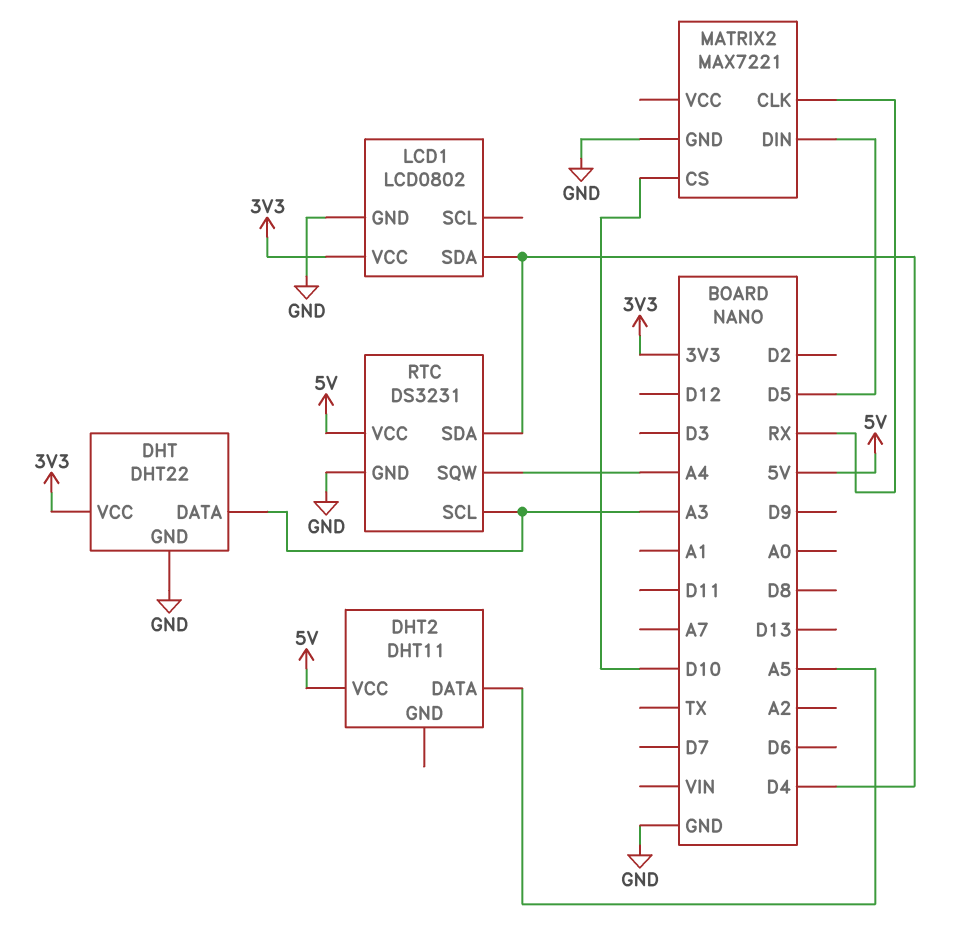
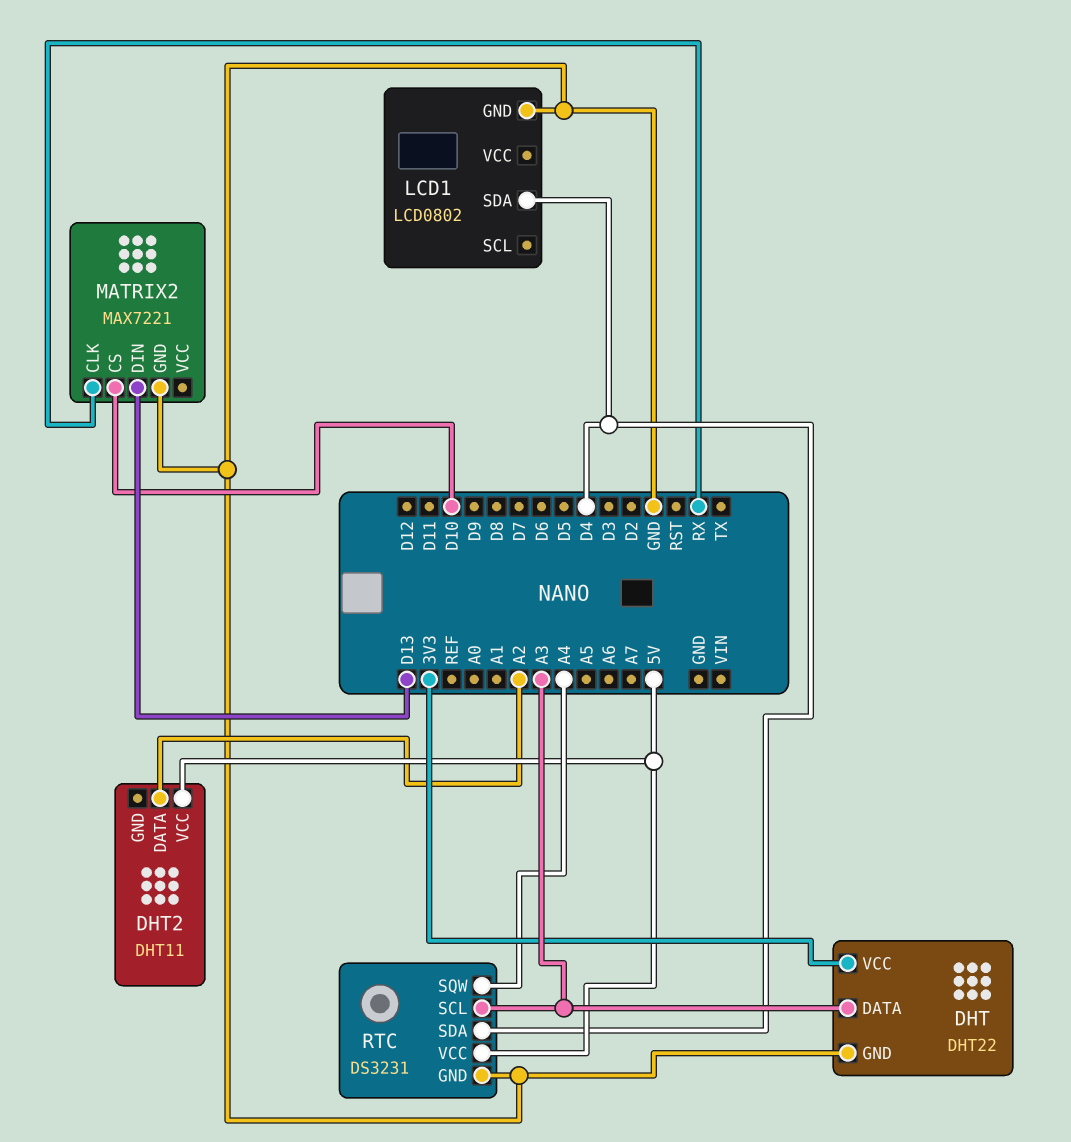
DHT2 pin DATA: A5 -> A2
LCD1 pin VCC: 3V3 -> none
MATRIX2 pin DIN: D5 -> D13

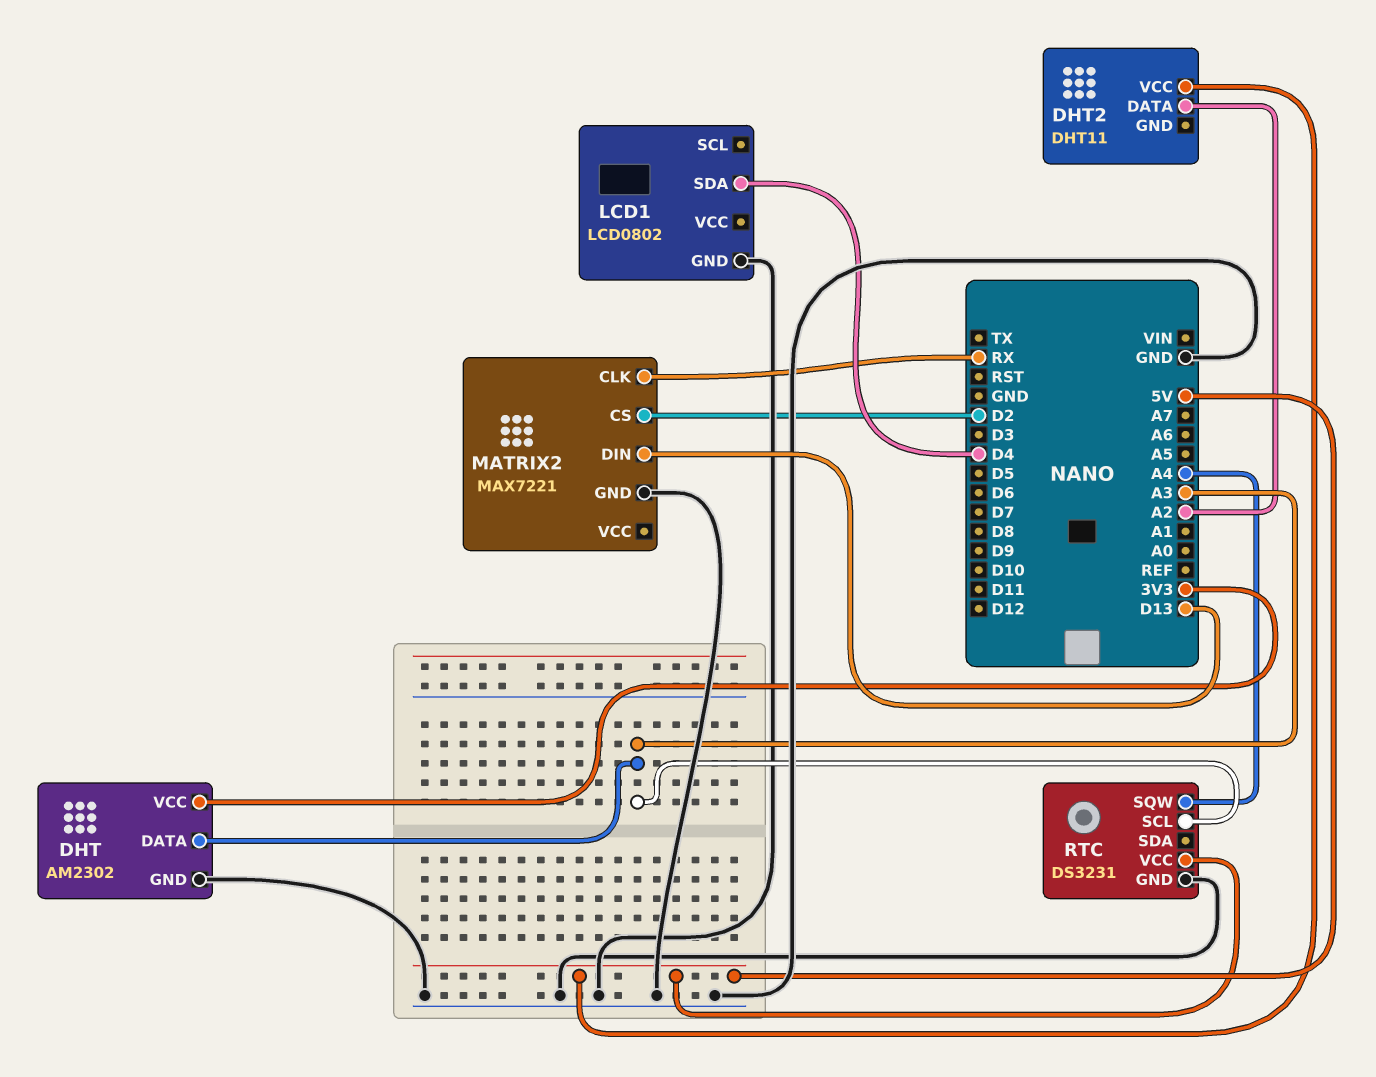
DHT: DHT22 -> AM2302
MATRIX2 pin CS: D10 -> D2
RTC pin SDA: D4 -> none

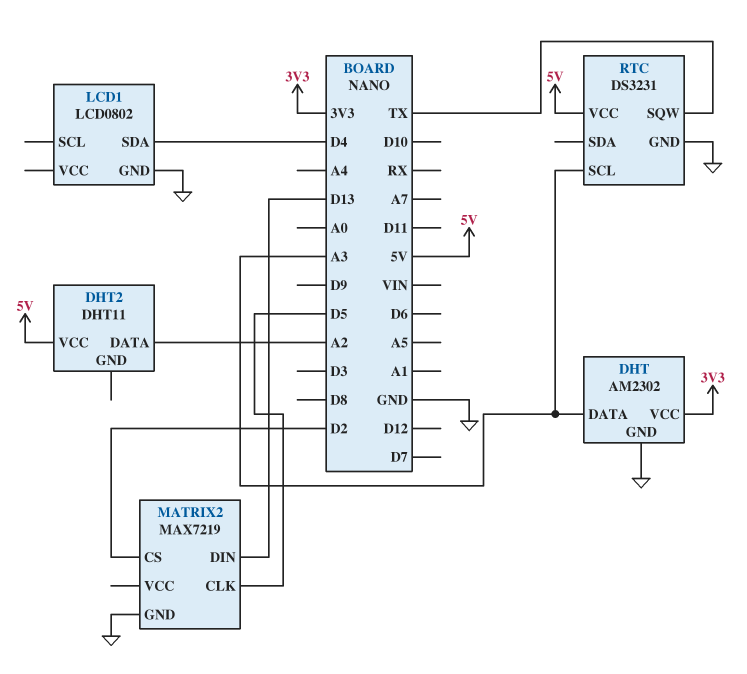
MATRIX2: MAX7221 -> MAX7219
MATRIX2 pin CLK: RX -> D5
RTC pin SQW: A4 -> TX

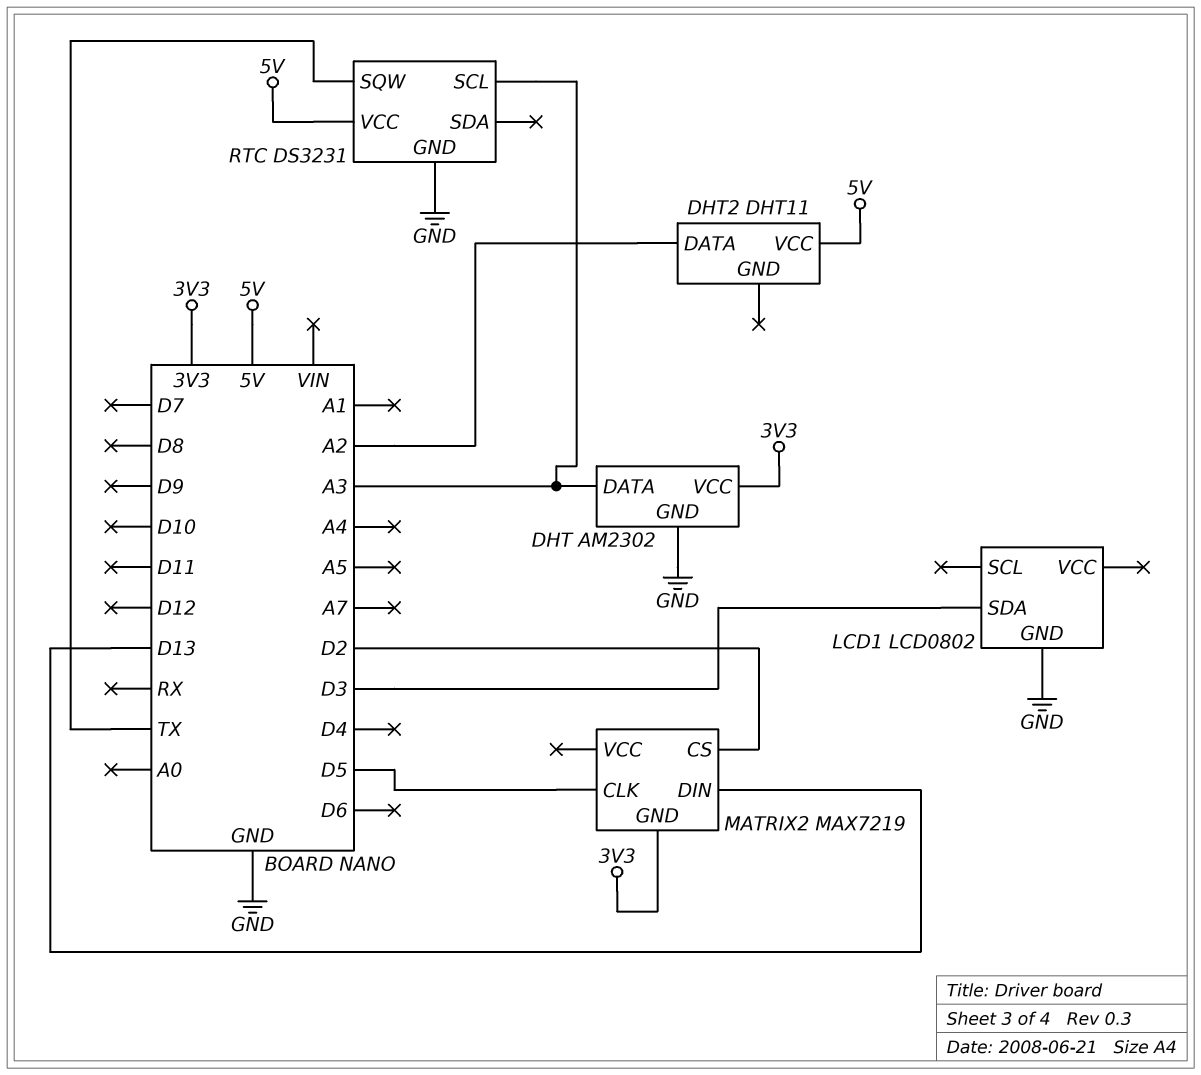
LCD1 pin SDA: D4 -> D3
MATRIX2 pin GND: GND -> 3V3

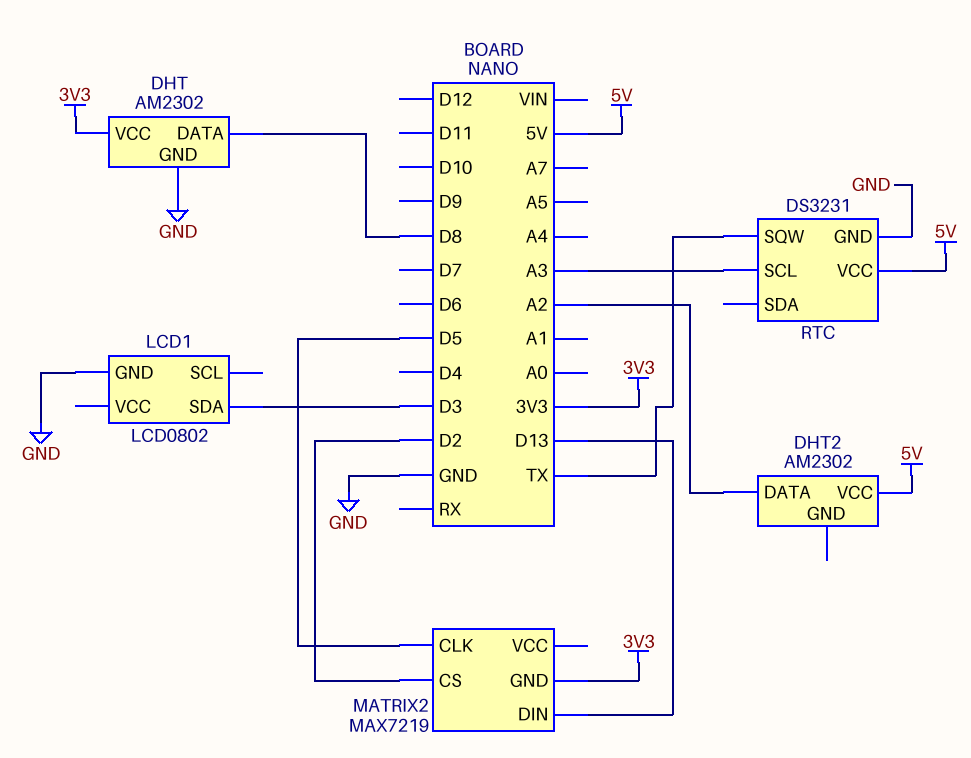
DHT pin DATA: A3 -> D8
DHT2: DHT11 -> AM2302

